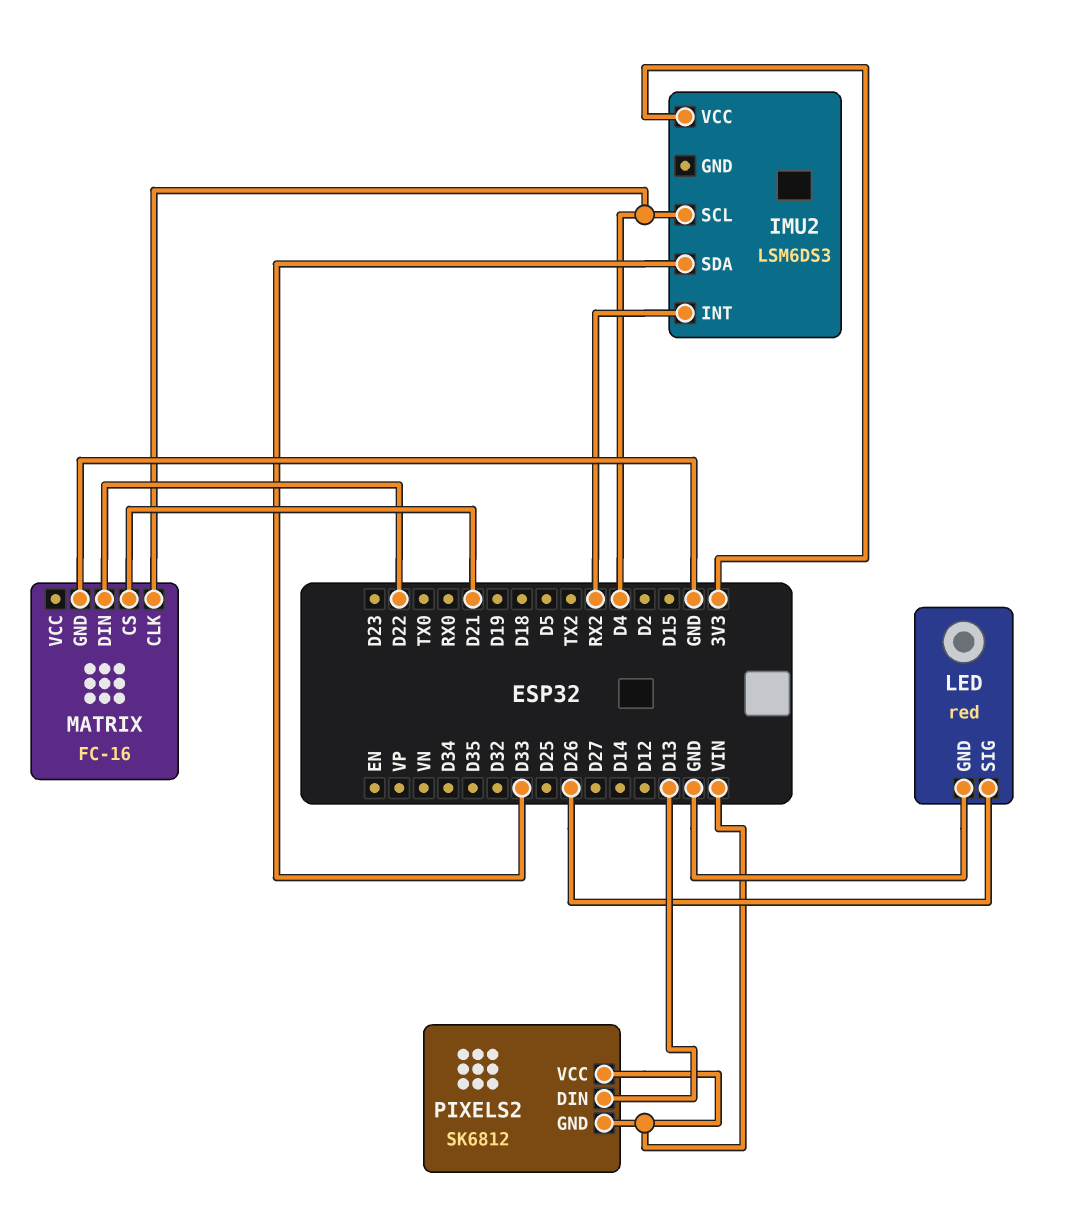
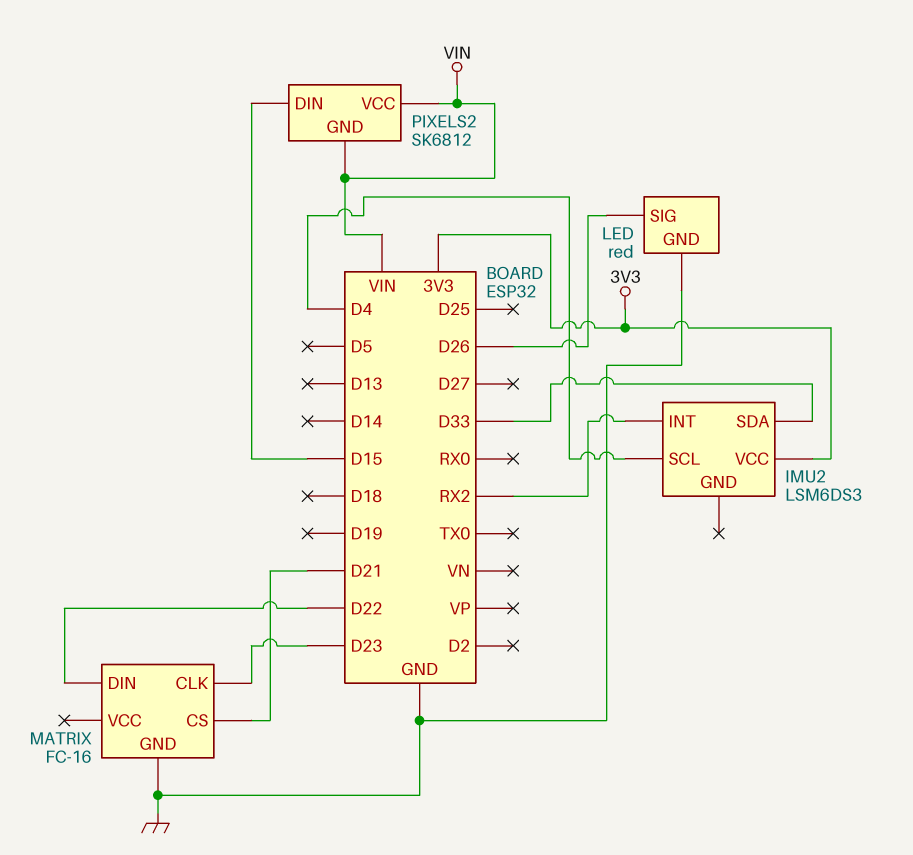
MATRIX pin CLK: D4 -> D23
PIXELS2 pin DIN: D13 -> D15

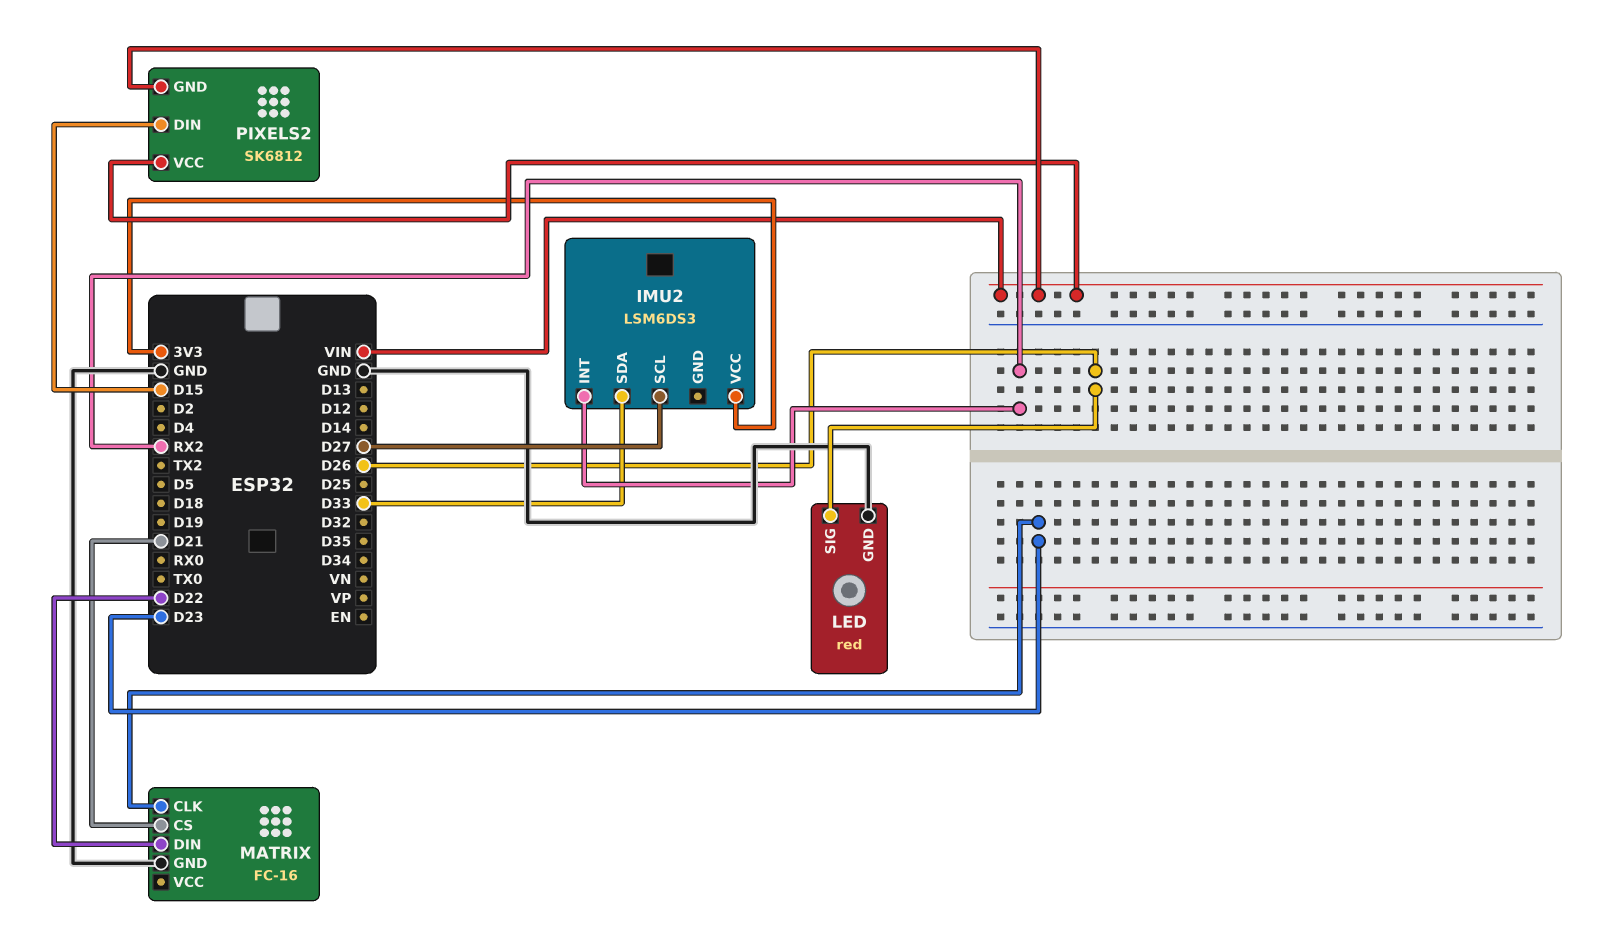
IMU2 pin SCL: D4 -> D27

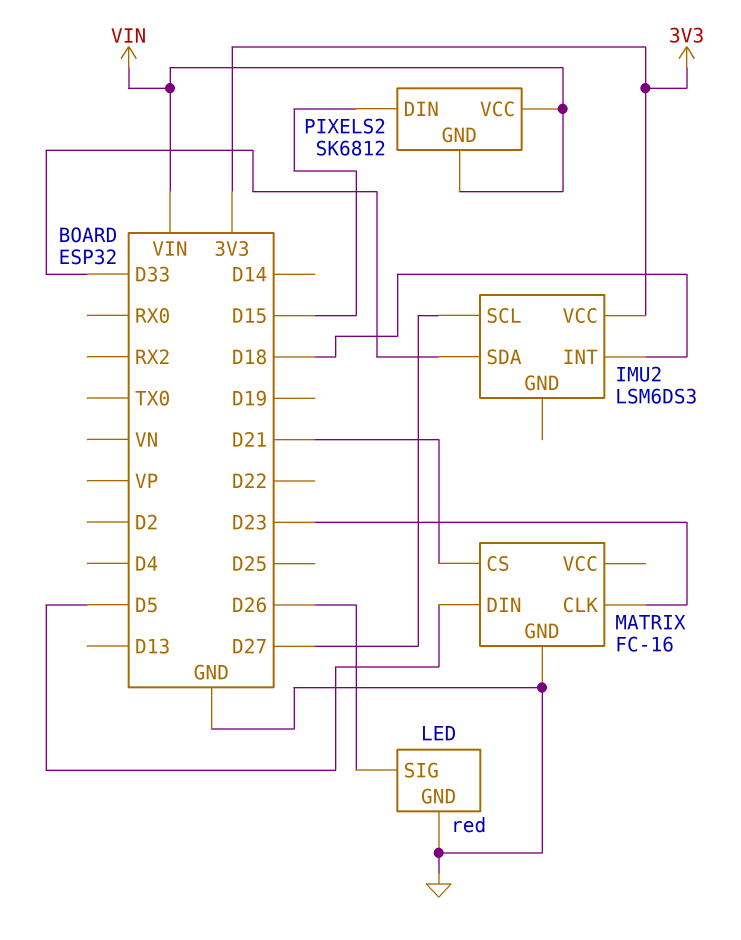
IMU2 pin INT: RX2 -> D18
MATRIX pin DIN: D22 -> D5

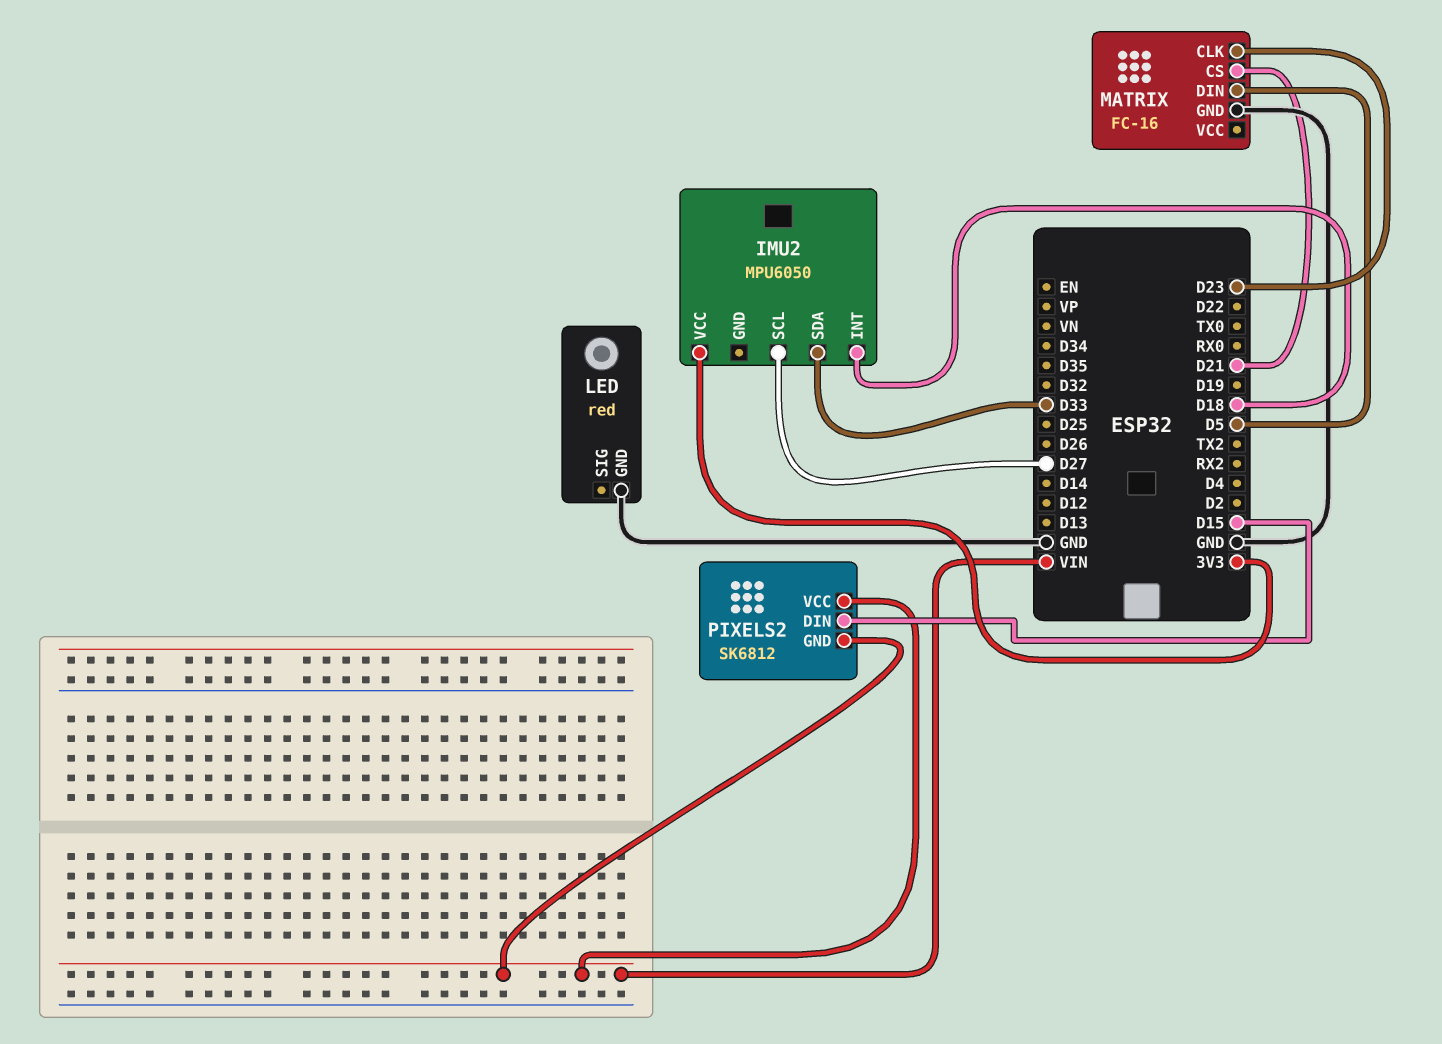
IMU2: LSM6DS3 -> MPU6050
LED pin SIG: D26 -> none

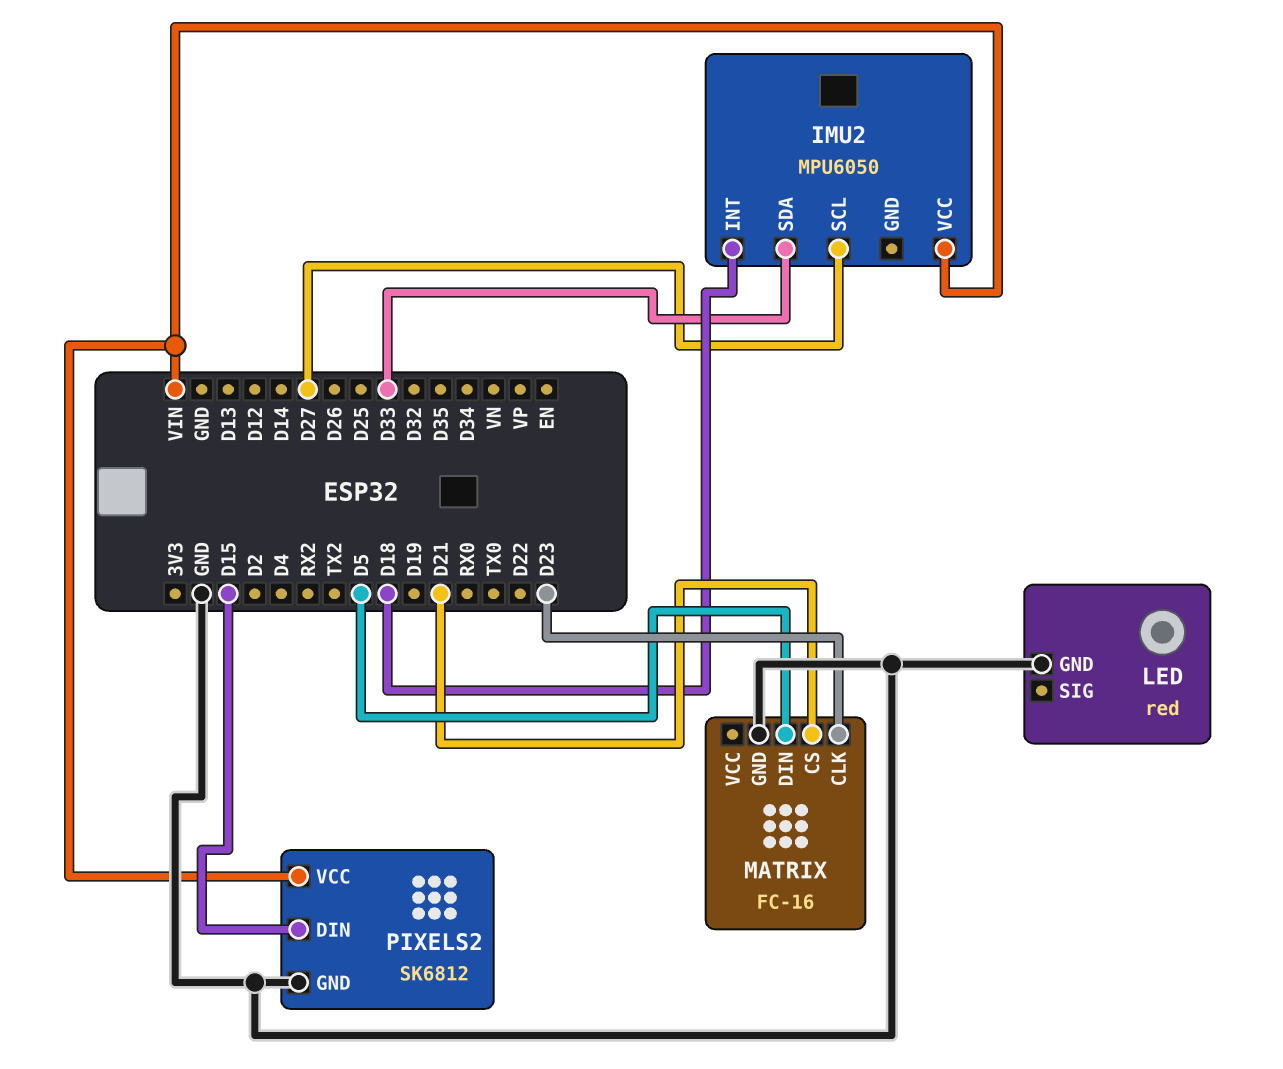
IMU2 pin VCC: 3V3 -> VIN
PIXELS2 pin GND: VIN -> GND

